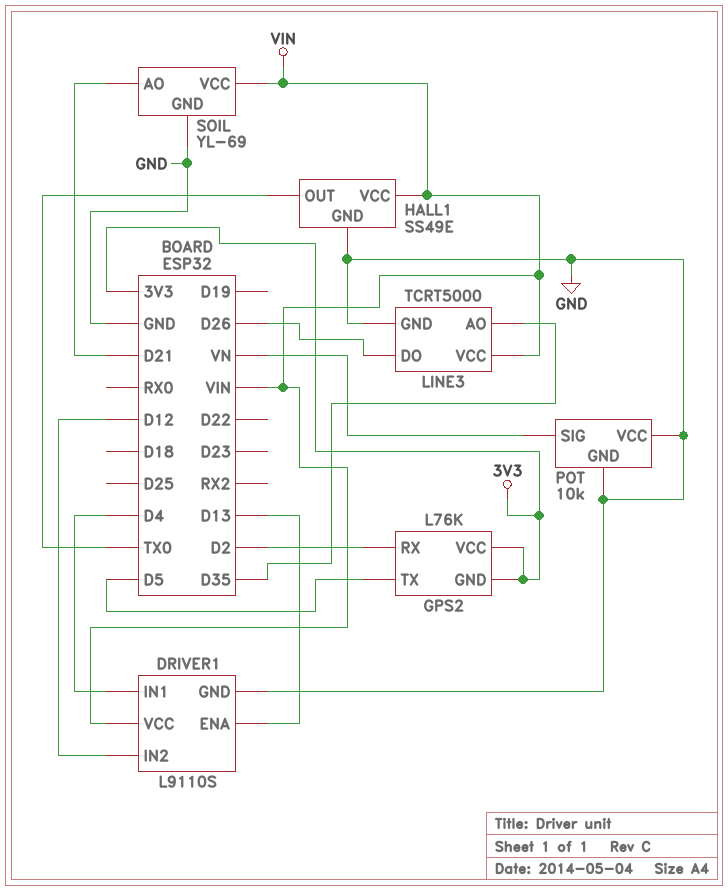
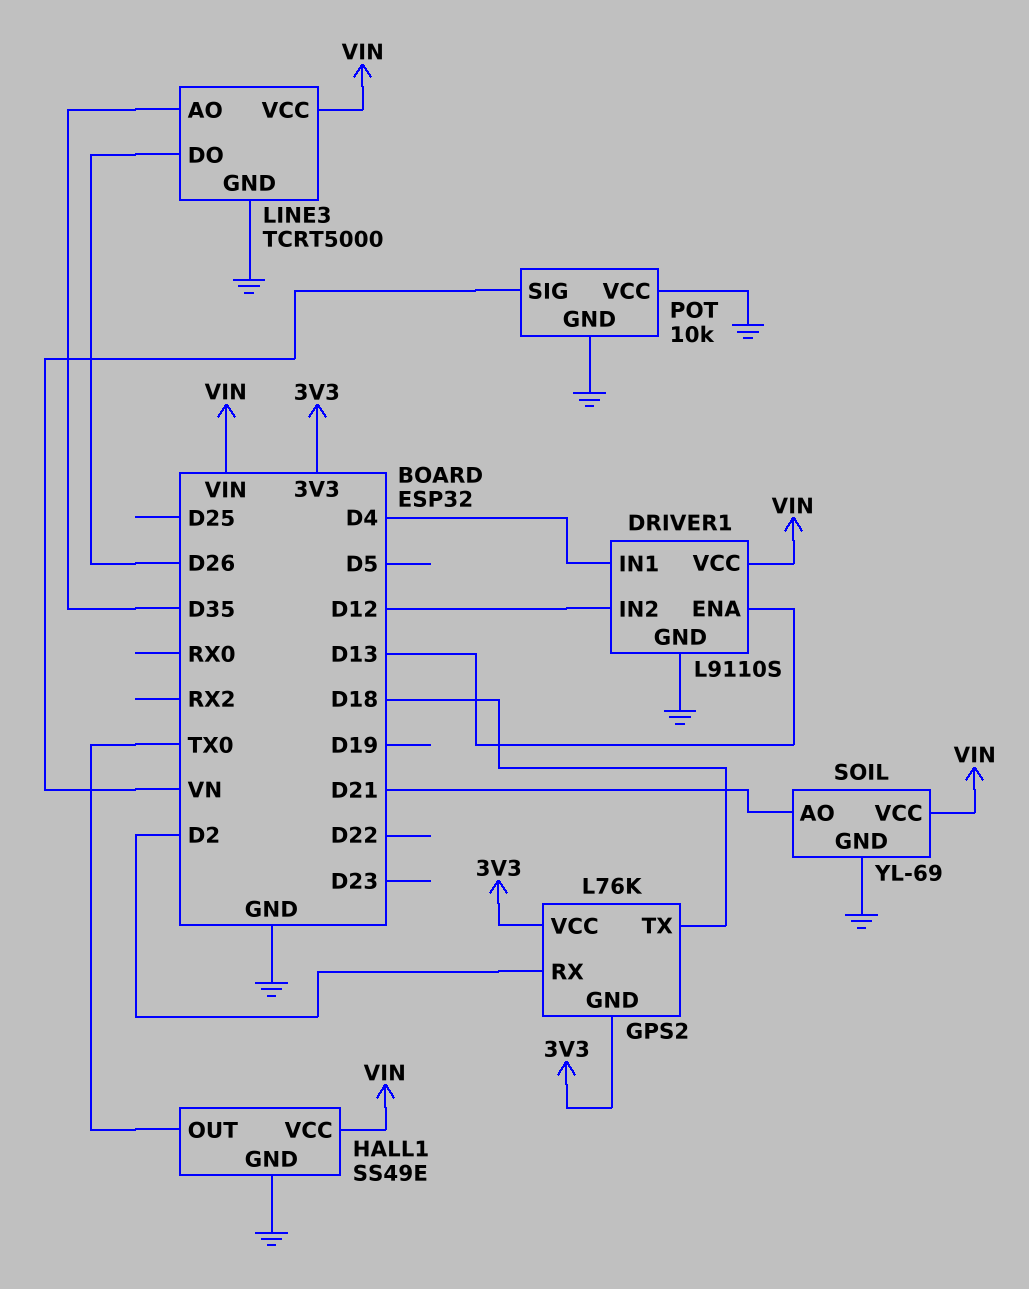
GPS2 pin TX: D5 -> D18

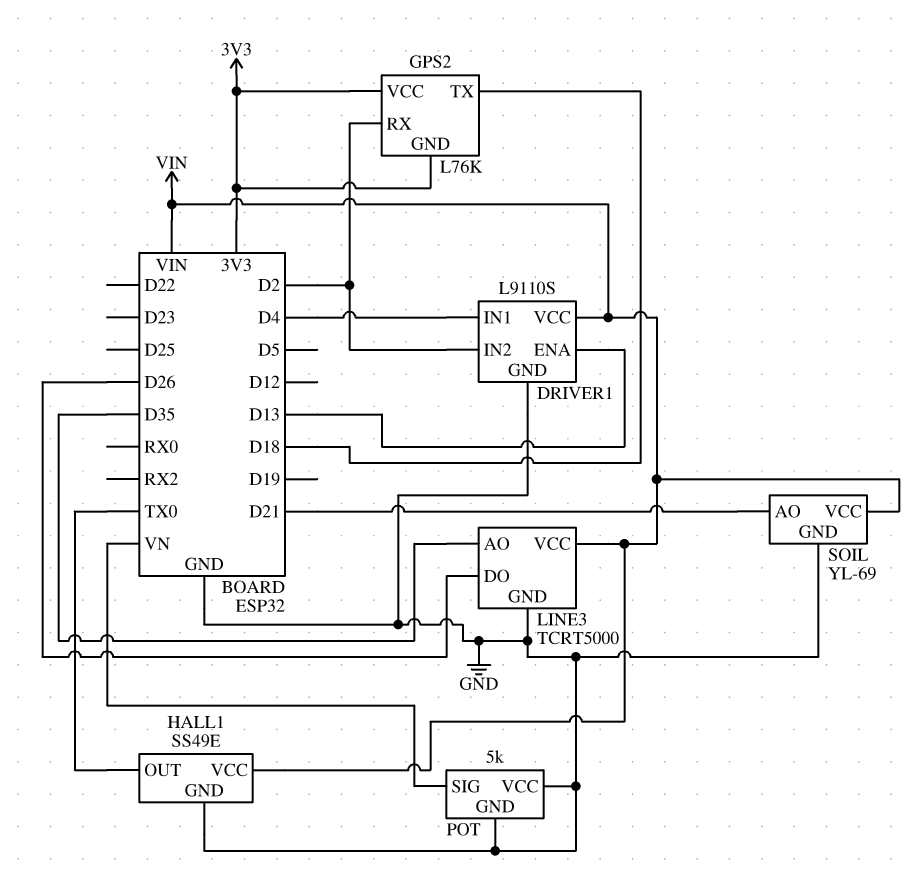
DRIVER1 pin IN2: D12 -> D2
POT: 10k -> 5k

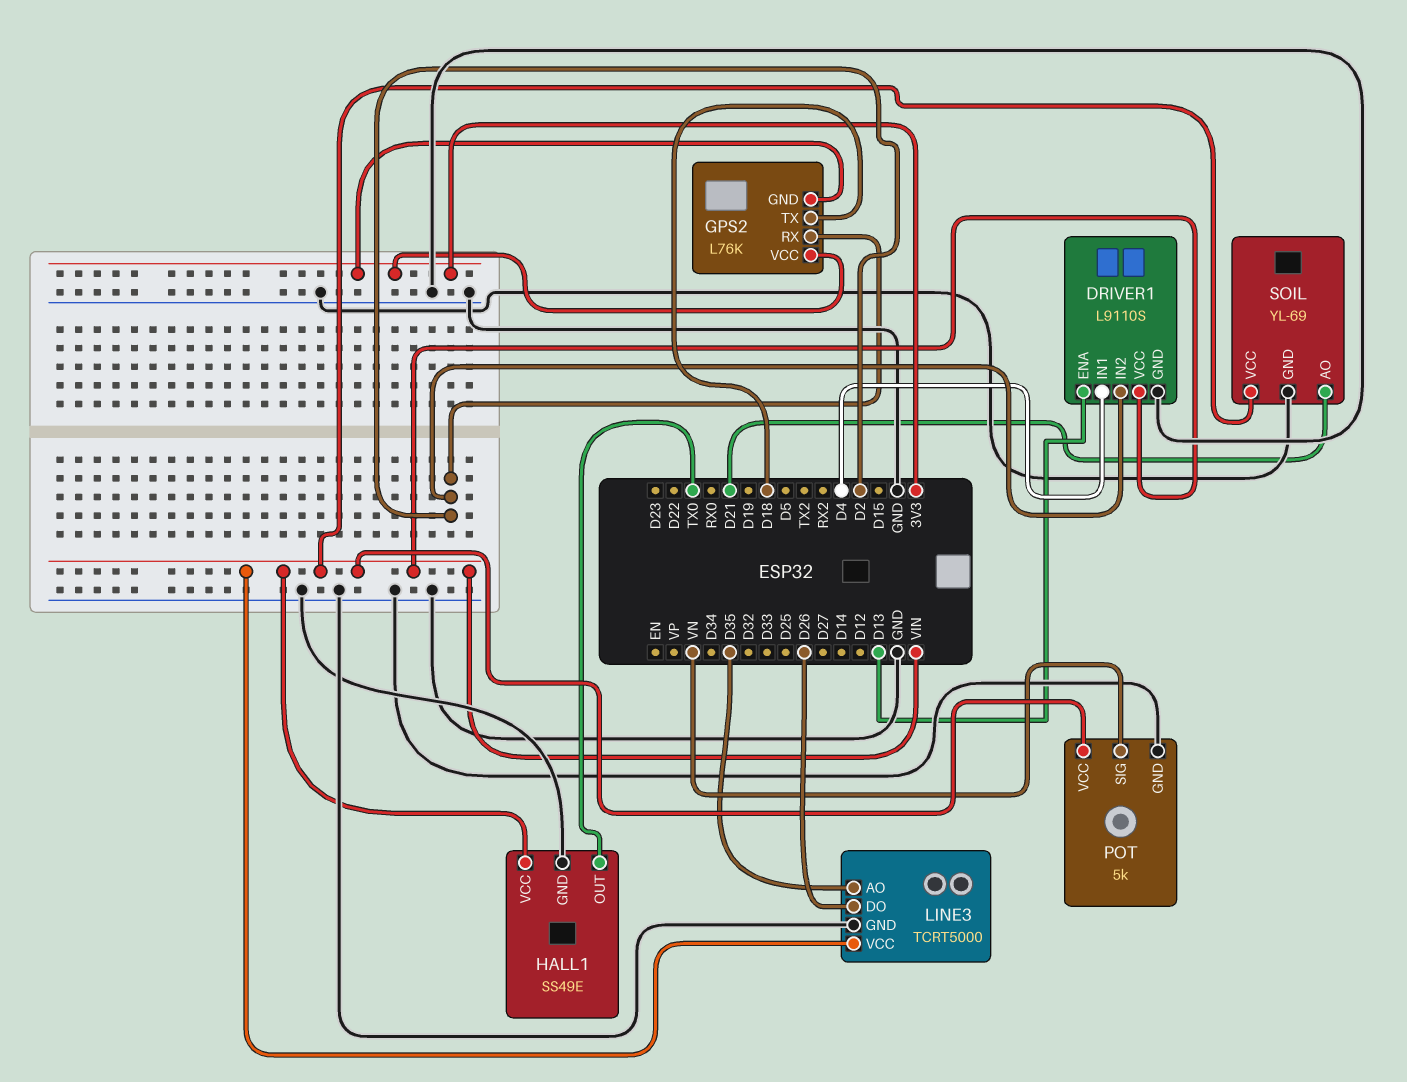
POT pin VCC: GND -> VIN

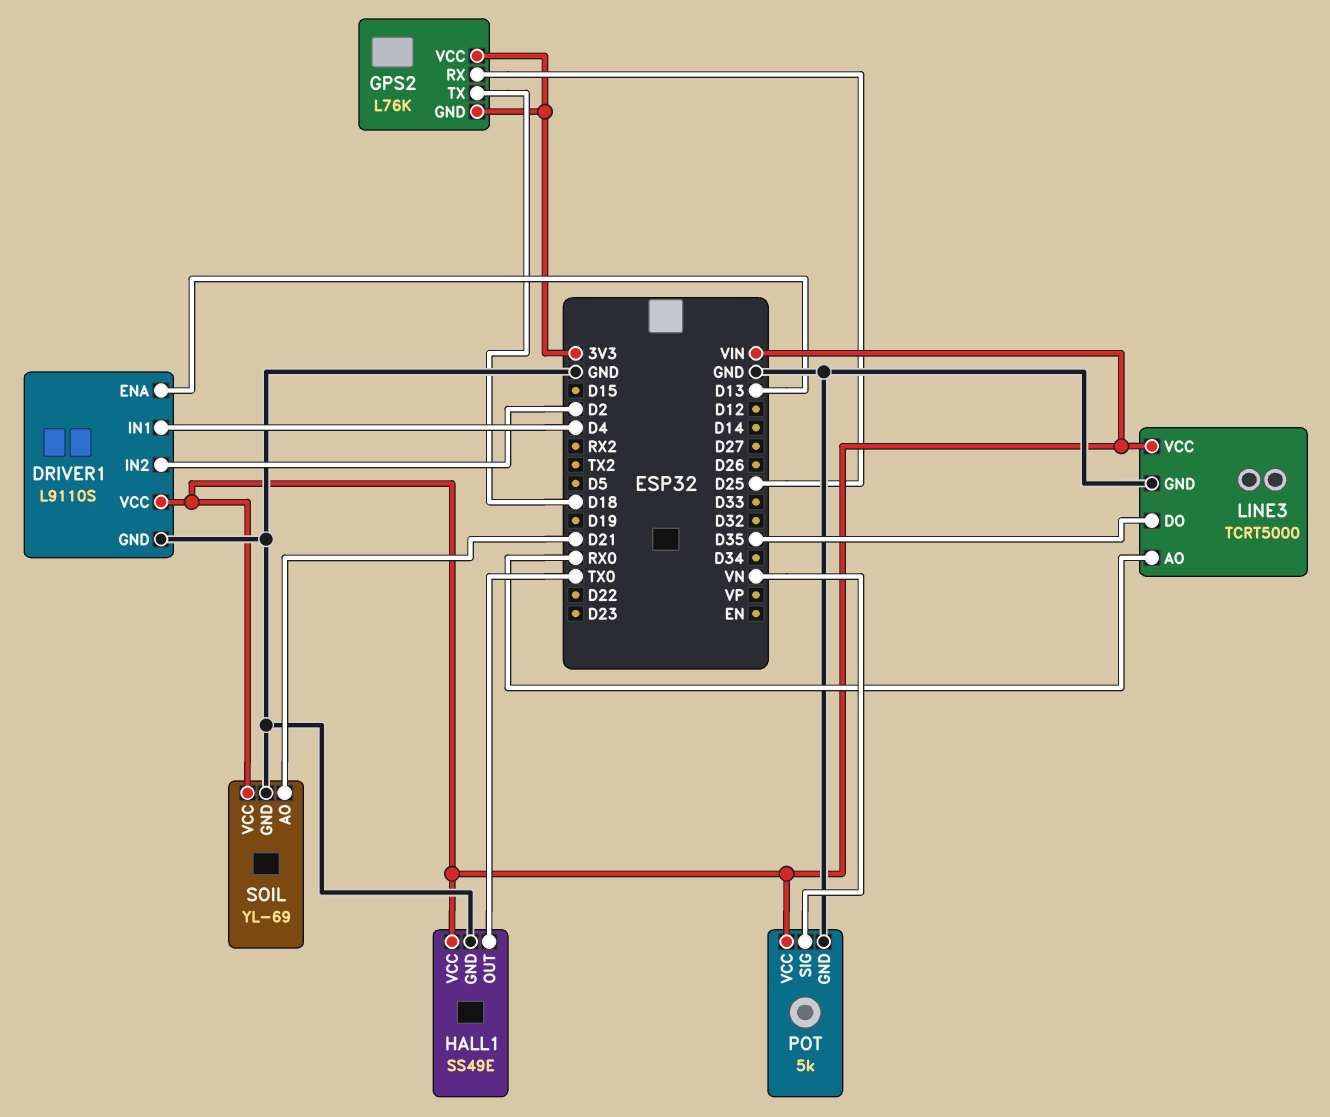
GPS2 pin RX: D2 -> D25
LINE3 pin AO: D35 -> RX0
LINE3 pin DO: D26 -> D35

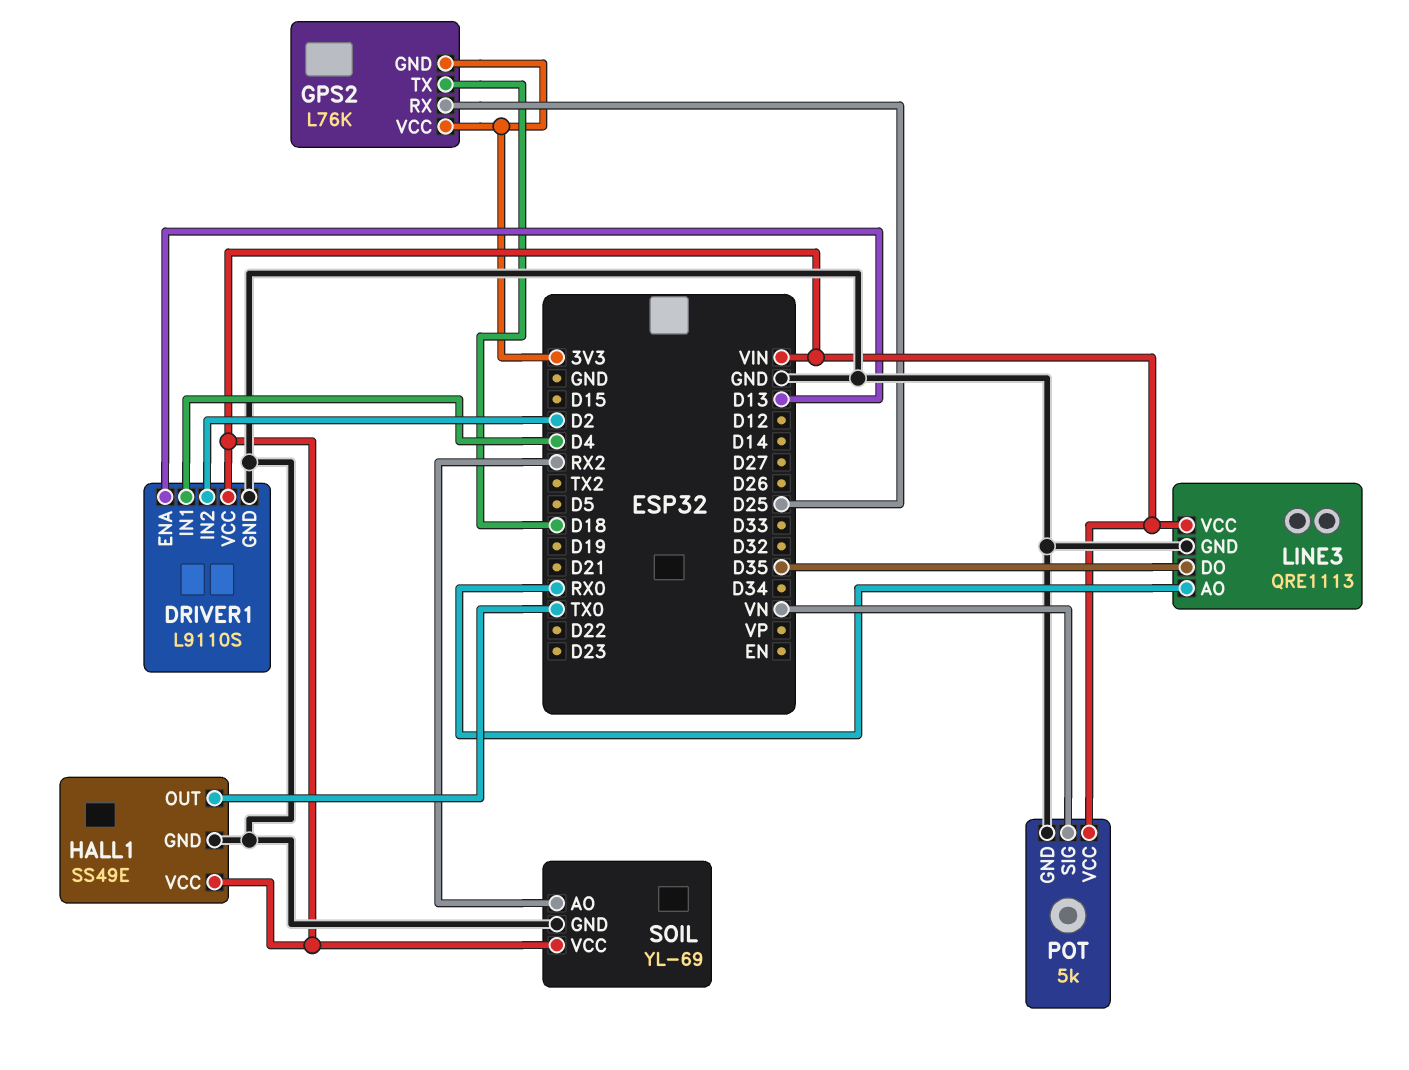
LINE3: TCRT5000 -> QRE1113
SOIL pin AO: D21 -> RX2

